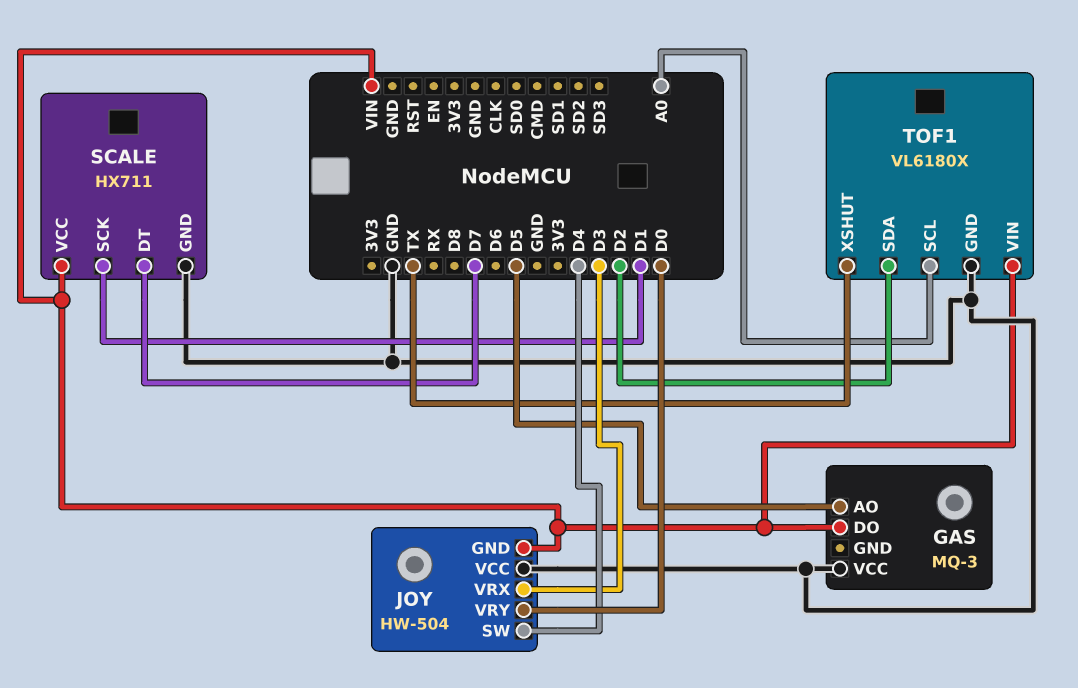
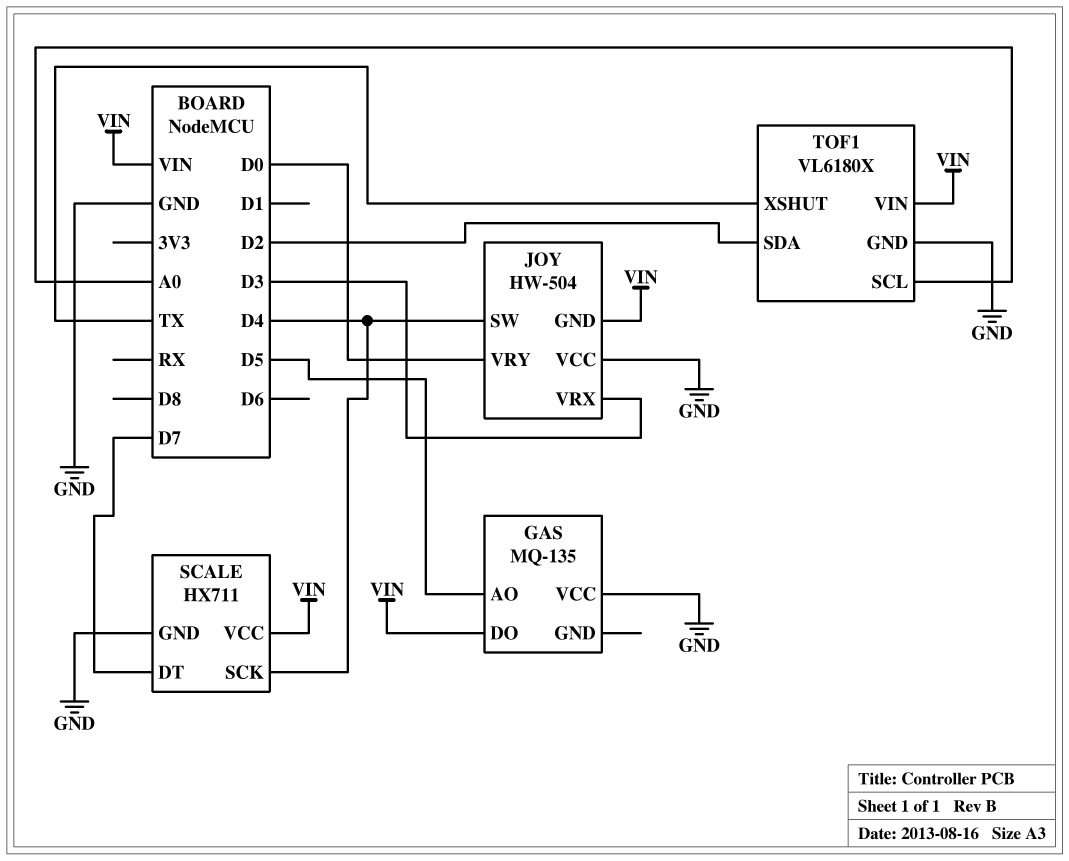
GAS: MQ-3 -> MQ-135
SCALE pin SCK: D1 -> D4

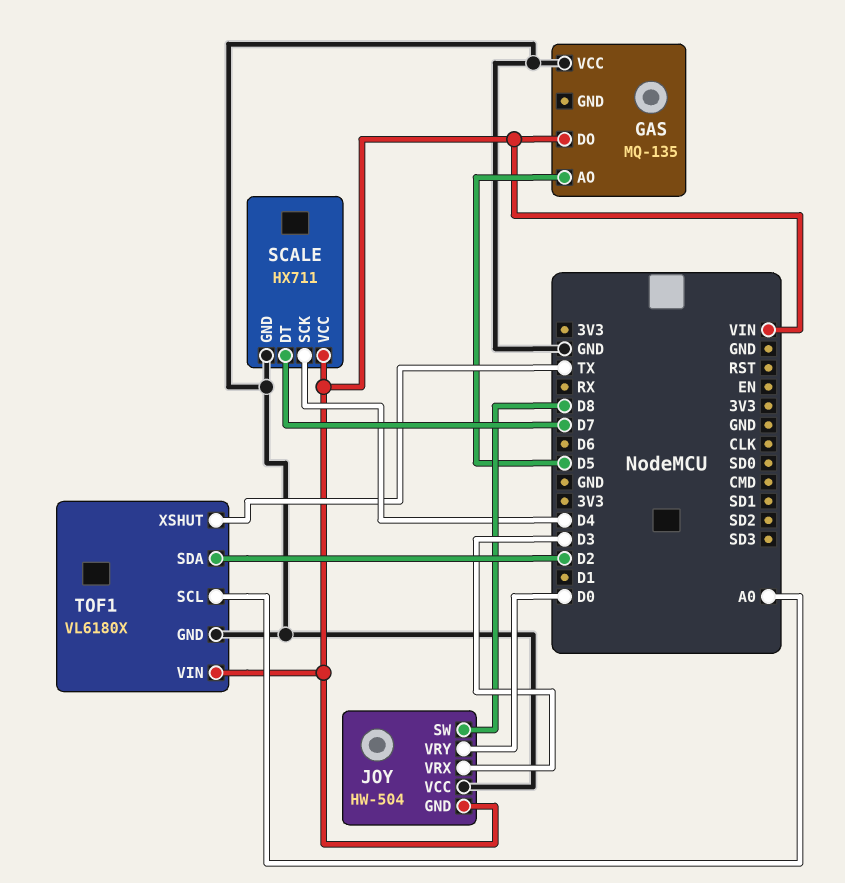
JOY pin SW: D4 -> D8

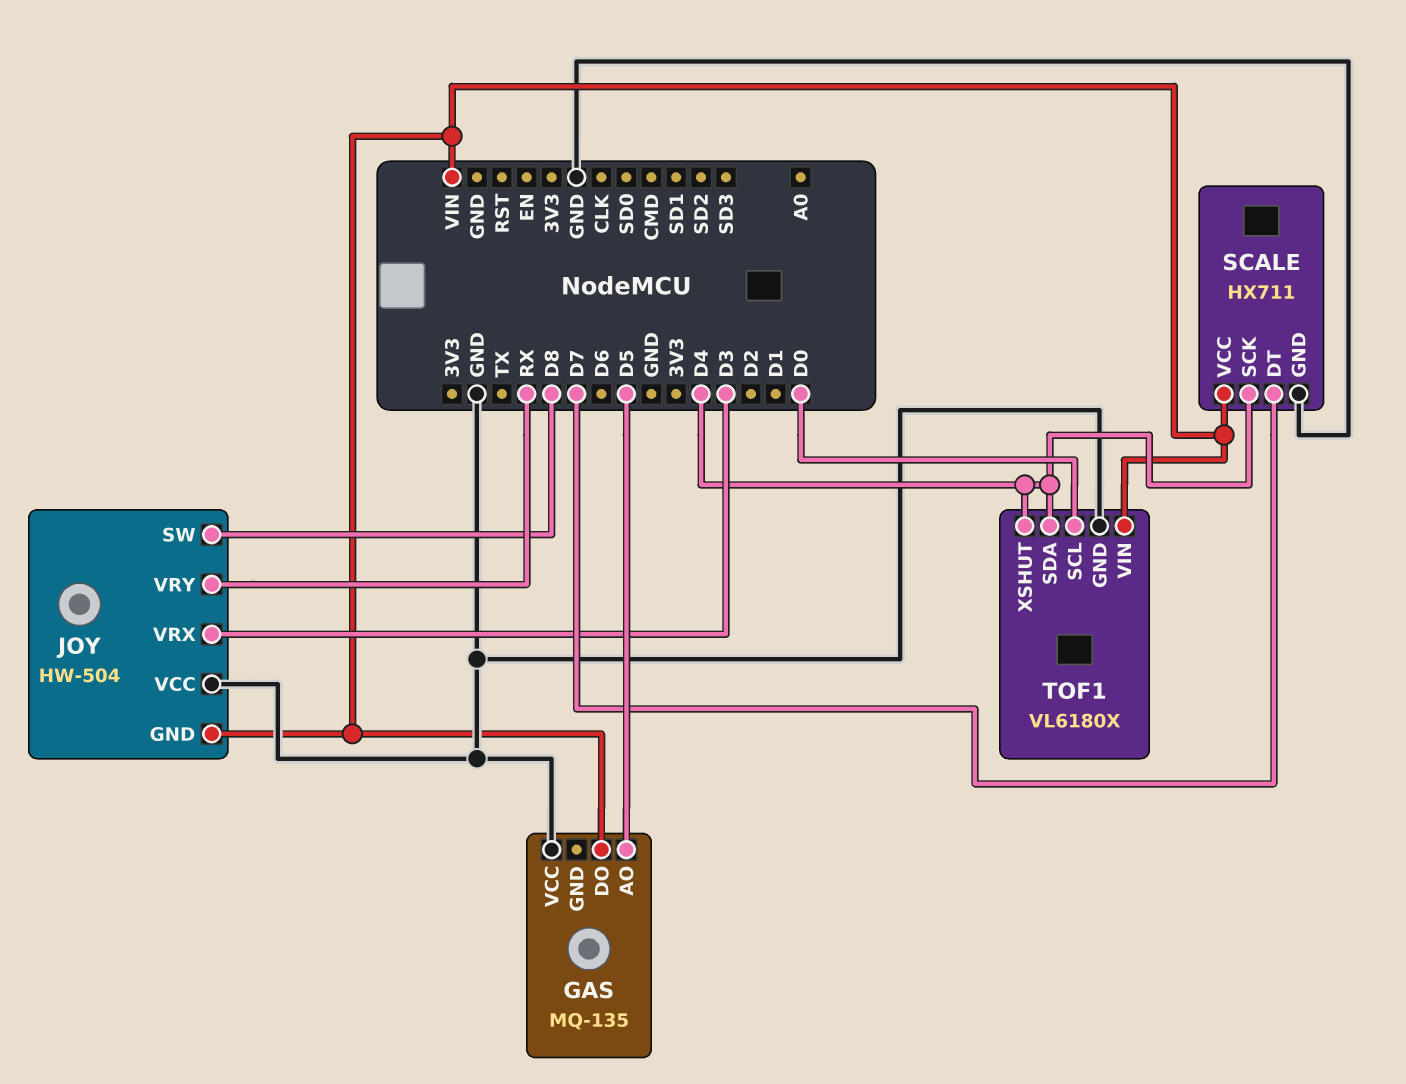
JOY pin VRY: D0 -> RX
TOF1 pin SCL: A0 -> D0
TOF1 pin SDA: D2 -> D4
TOF1 pin XSHUT: TX -> D4

